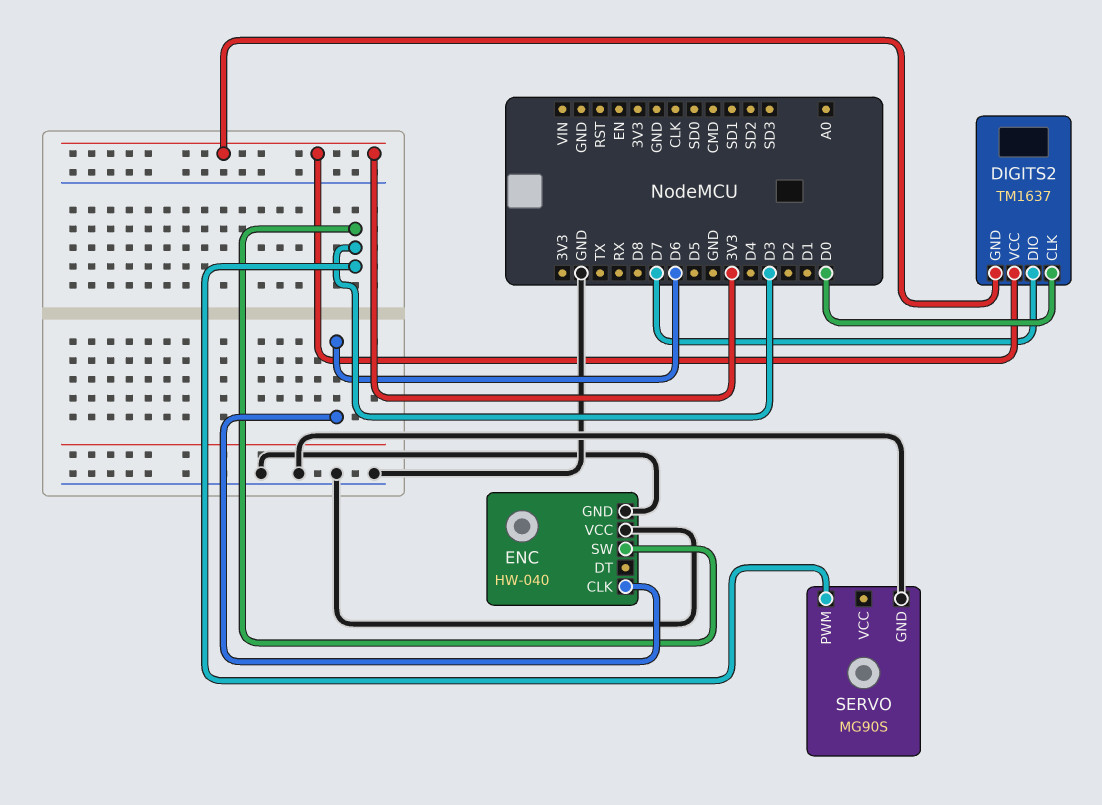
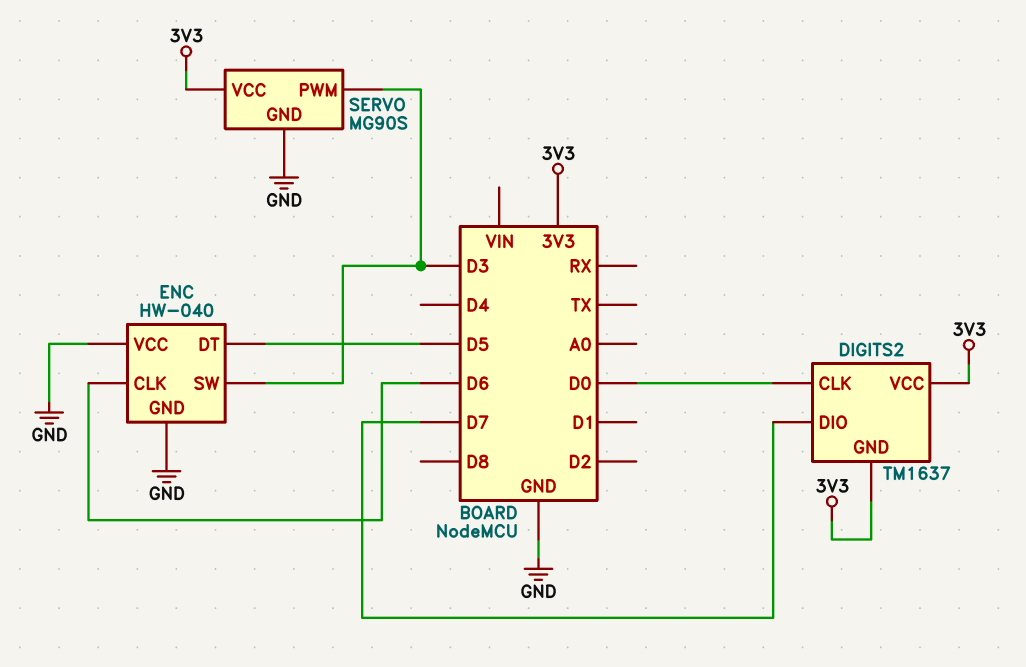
ENC pin DT: none -> D5
SERVO pin VCC: none -> 3V3

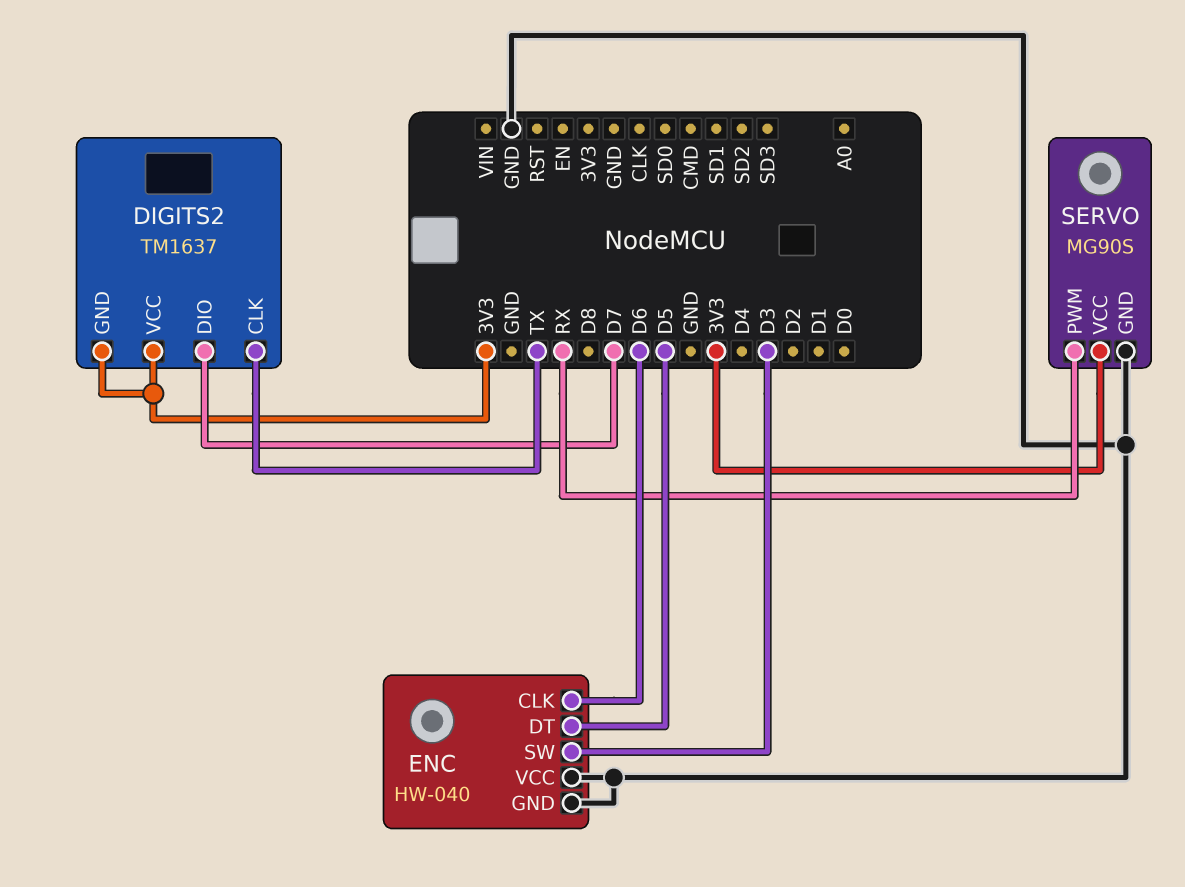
DIGITS2 pin CLK: D0 -> TX
SERVO pin PWM: D3 -> RX

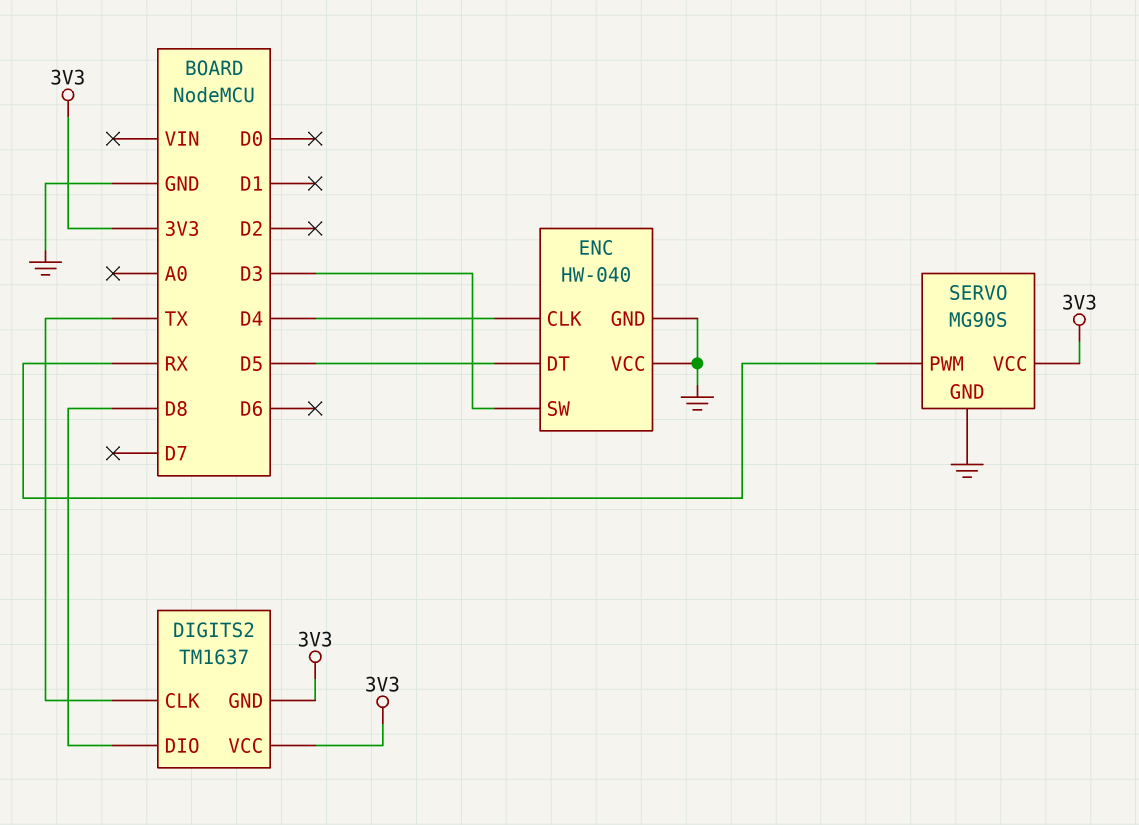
DIGITS2 pin DIO: D7 -> D8
ENC pin CLK: D6 -> D4

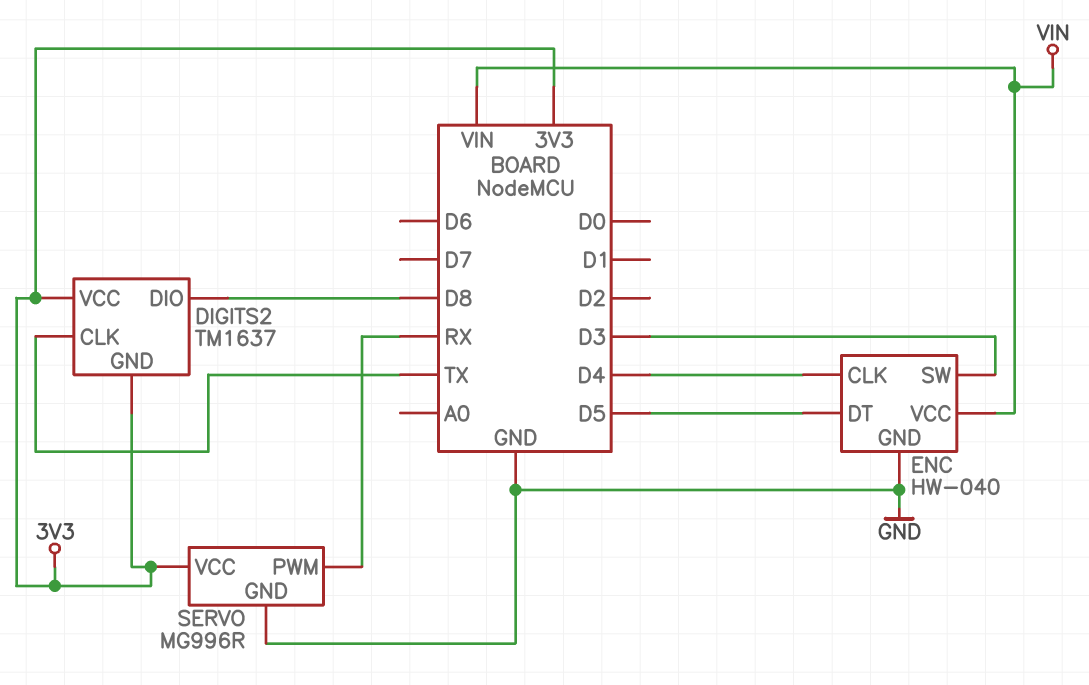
ENC pin VCC: GND -> VIN
SERVO: MG90S -> MG996R

